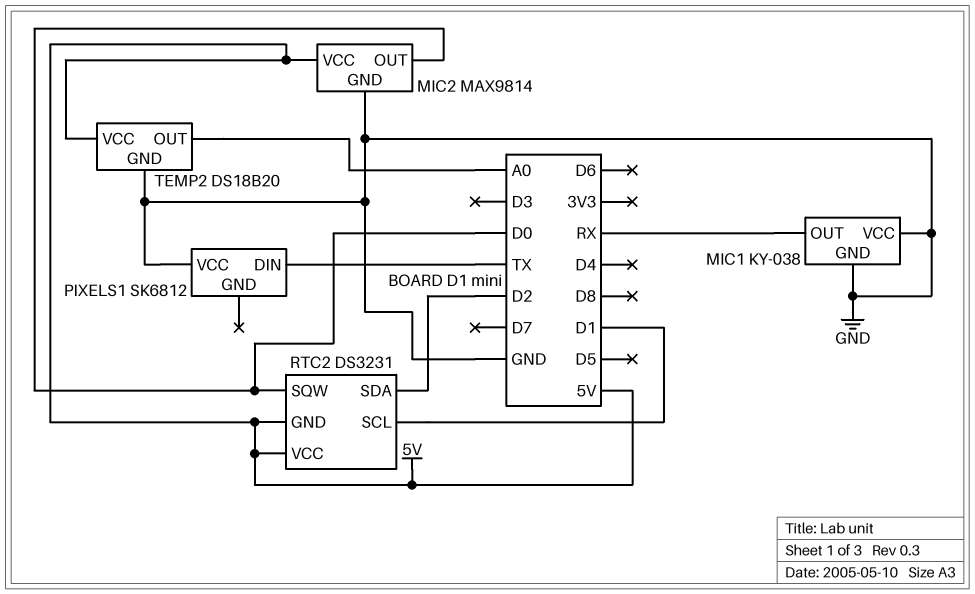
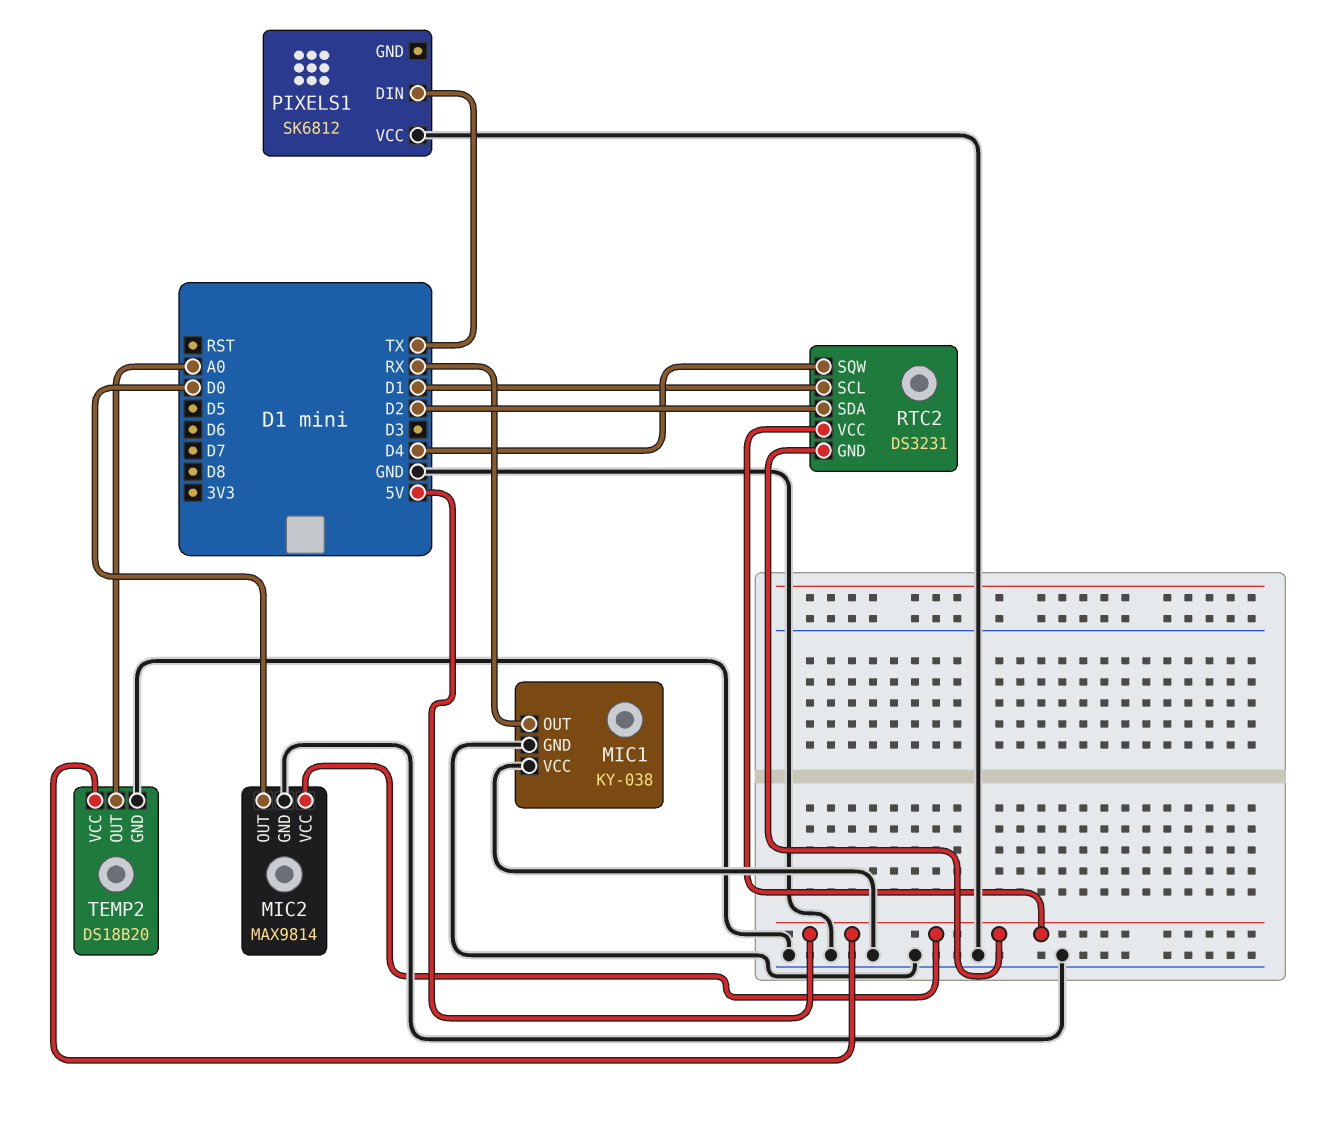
RTC2 pin SQW: D0 -> D4

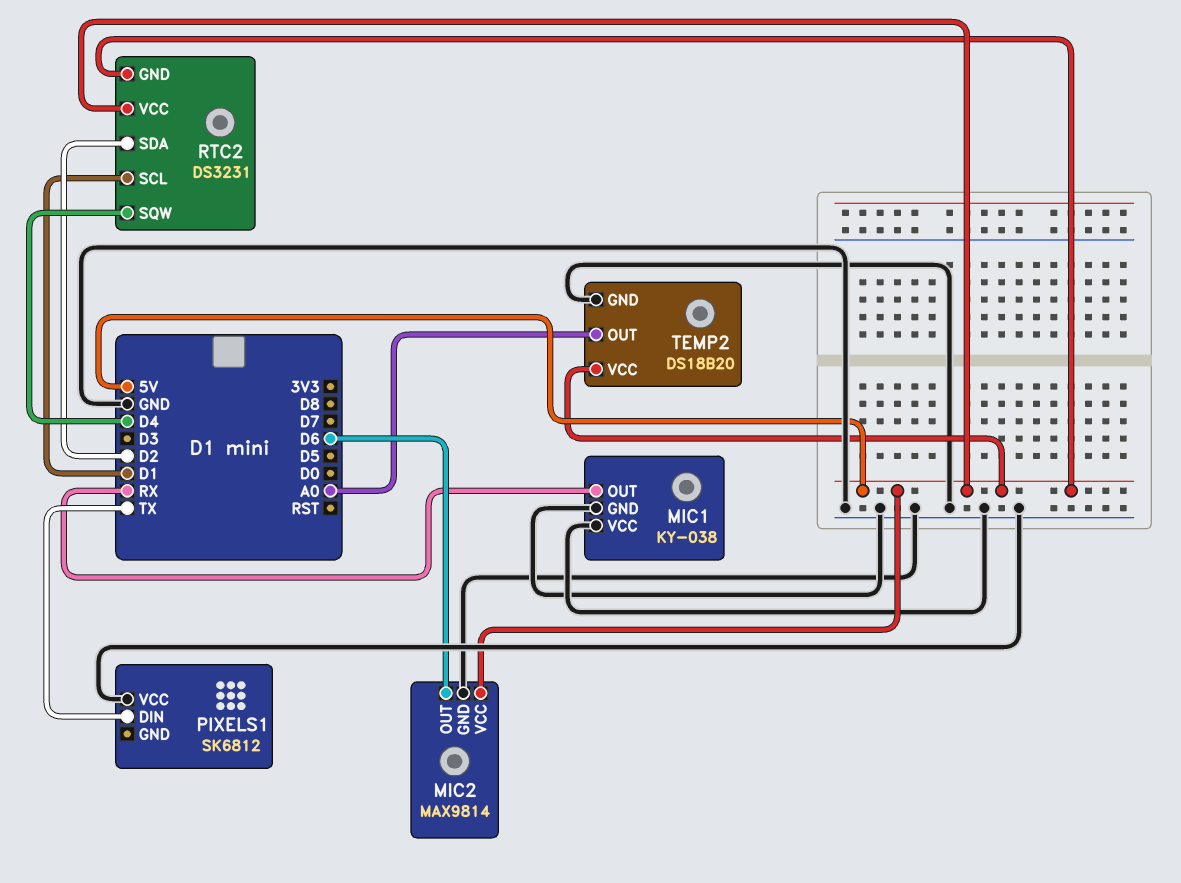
MIC2 pin OUT: D0 -> D6

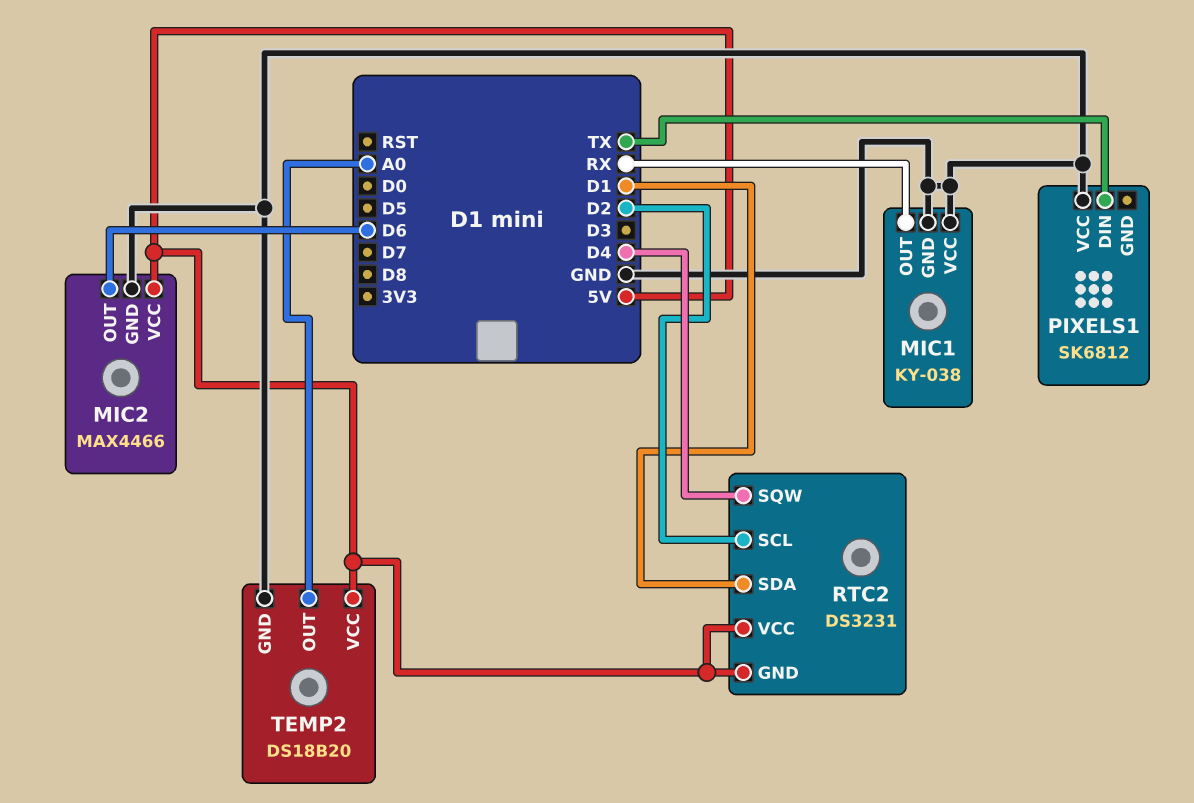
MIC2: MAX9814 -> MAX4466
RTC2 pin SCL: D1 -> D2
RTC2 pin SDA: D2 -> D1

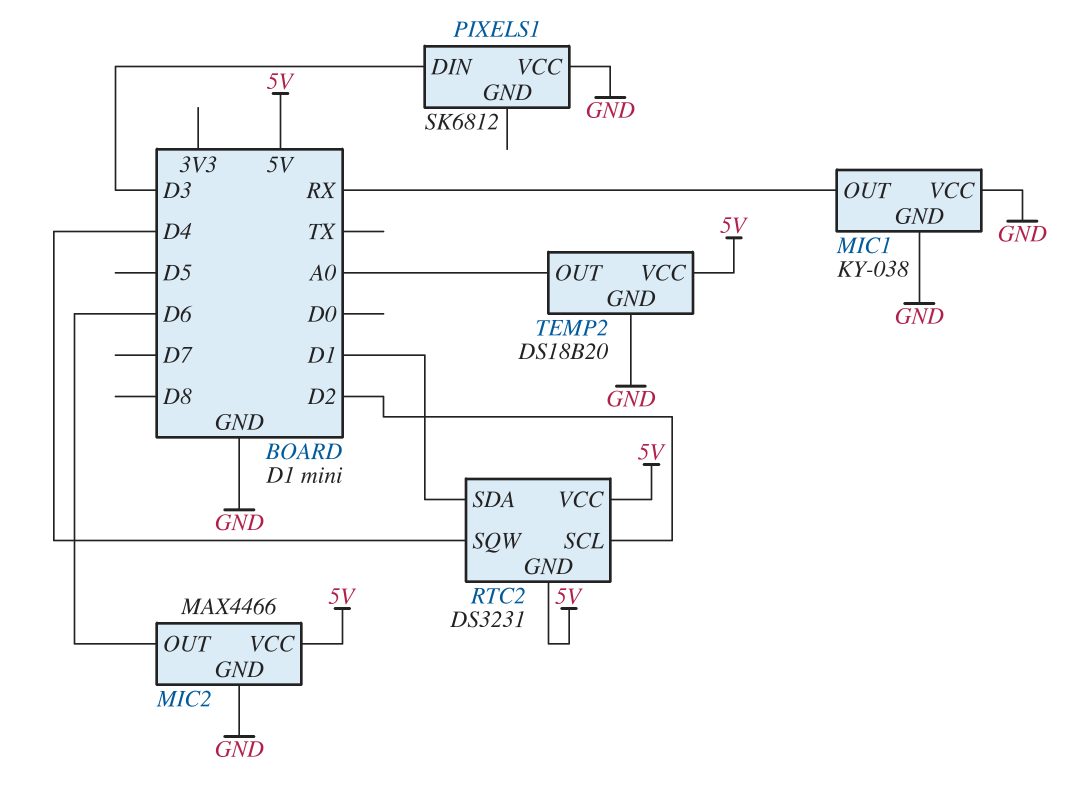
PIXELS1 pin DIN: TX -> D3

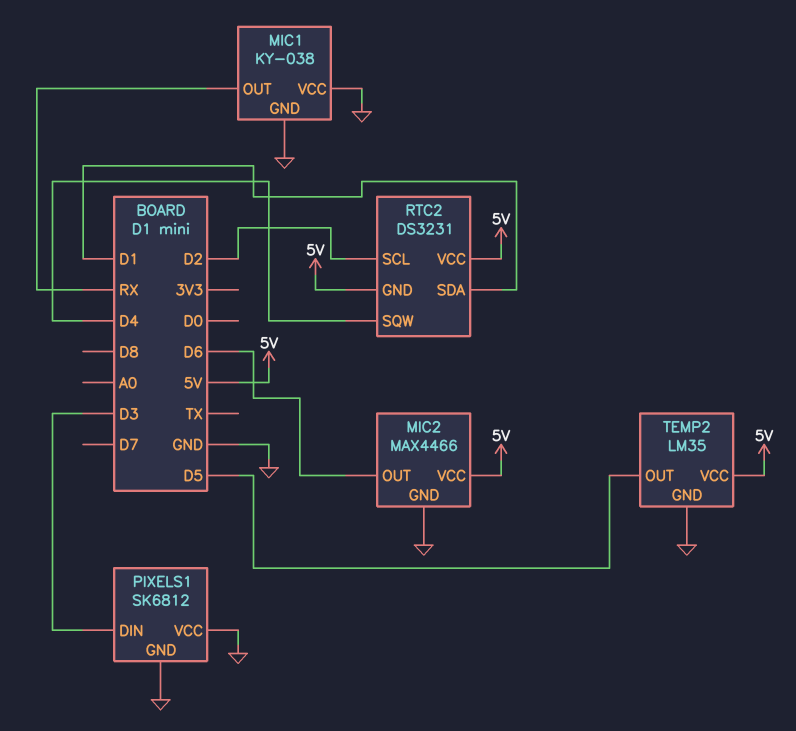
PIXELS1 pin GND: none -> GND
TEMP2: DS18B20 -> LM35
TEMP2 pin OUT: A0 -> D5

